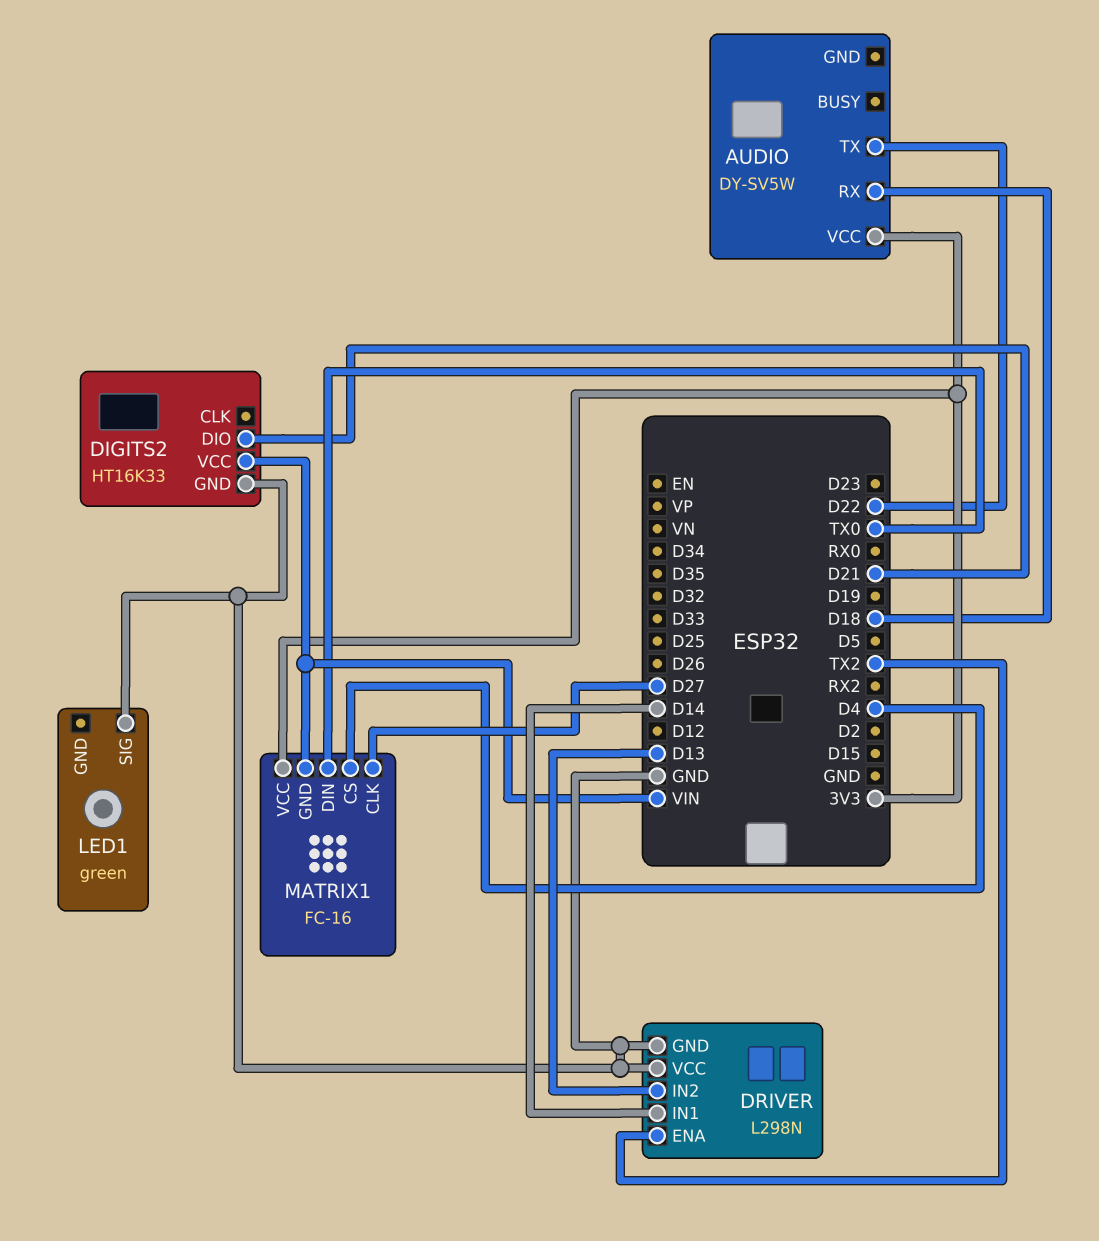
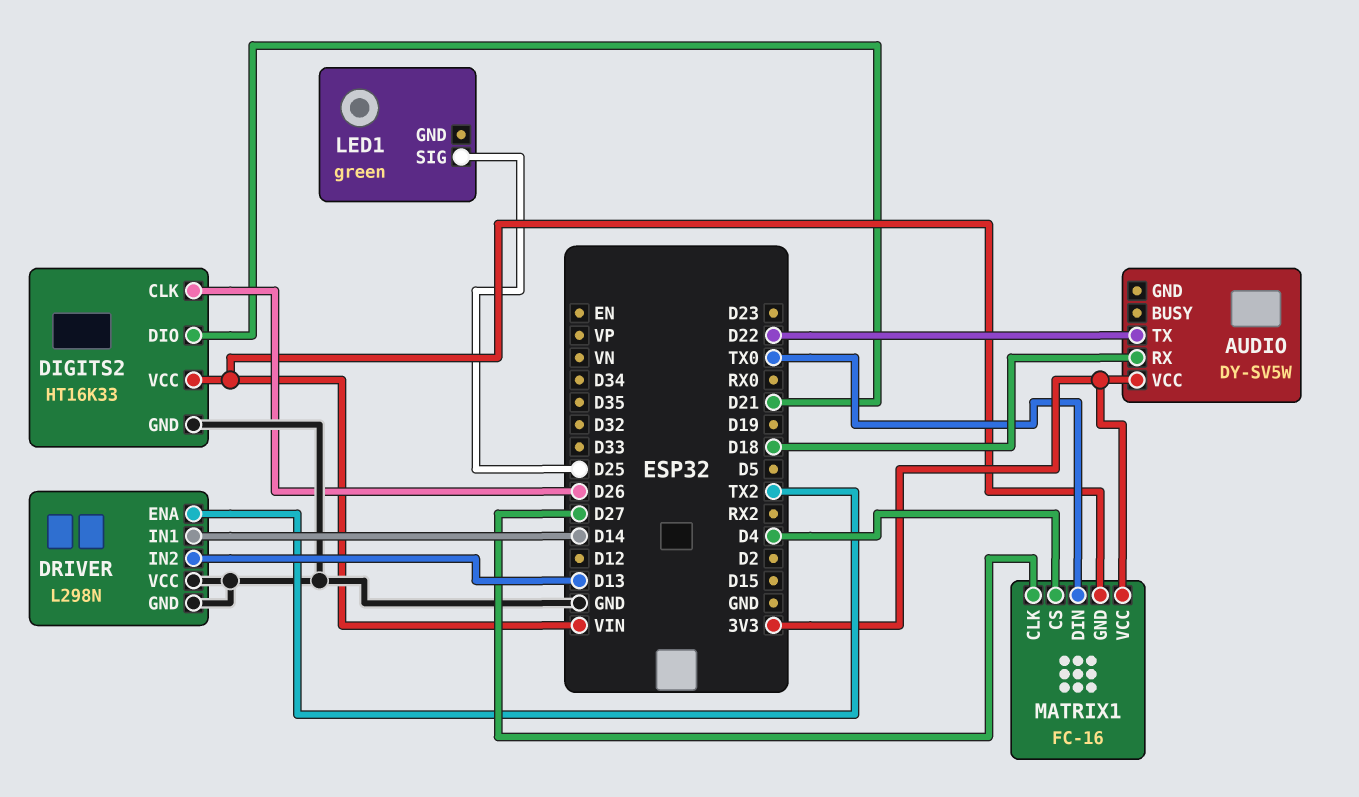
DIGITS2 pin CLK: none -> D26
LED1 pin SIG: GND -> D25

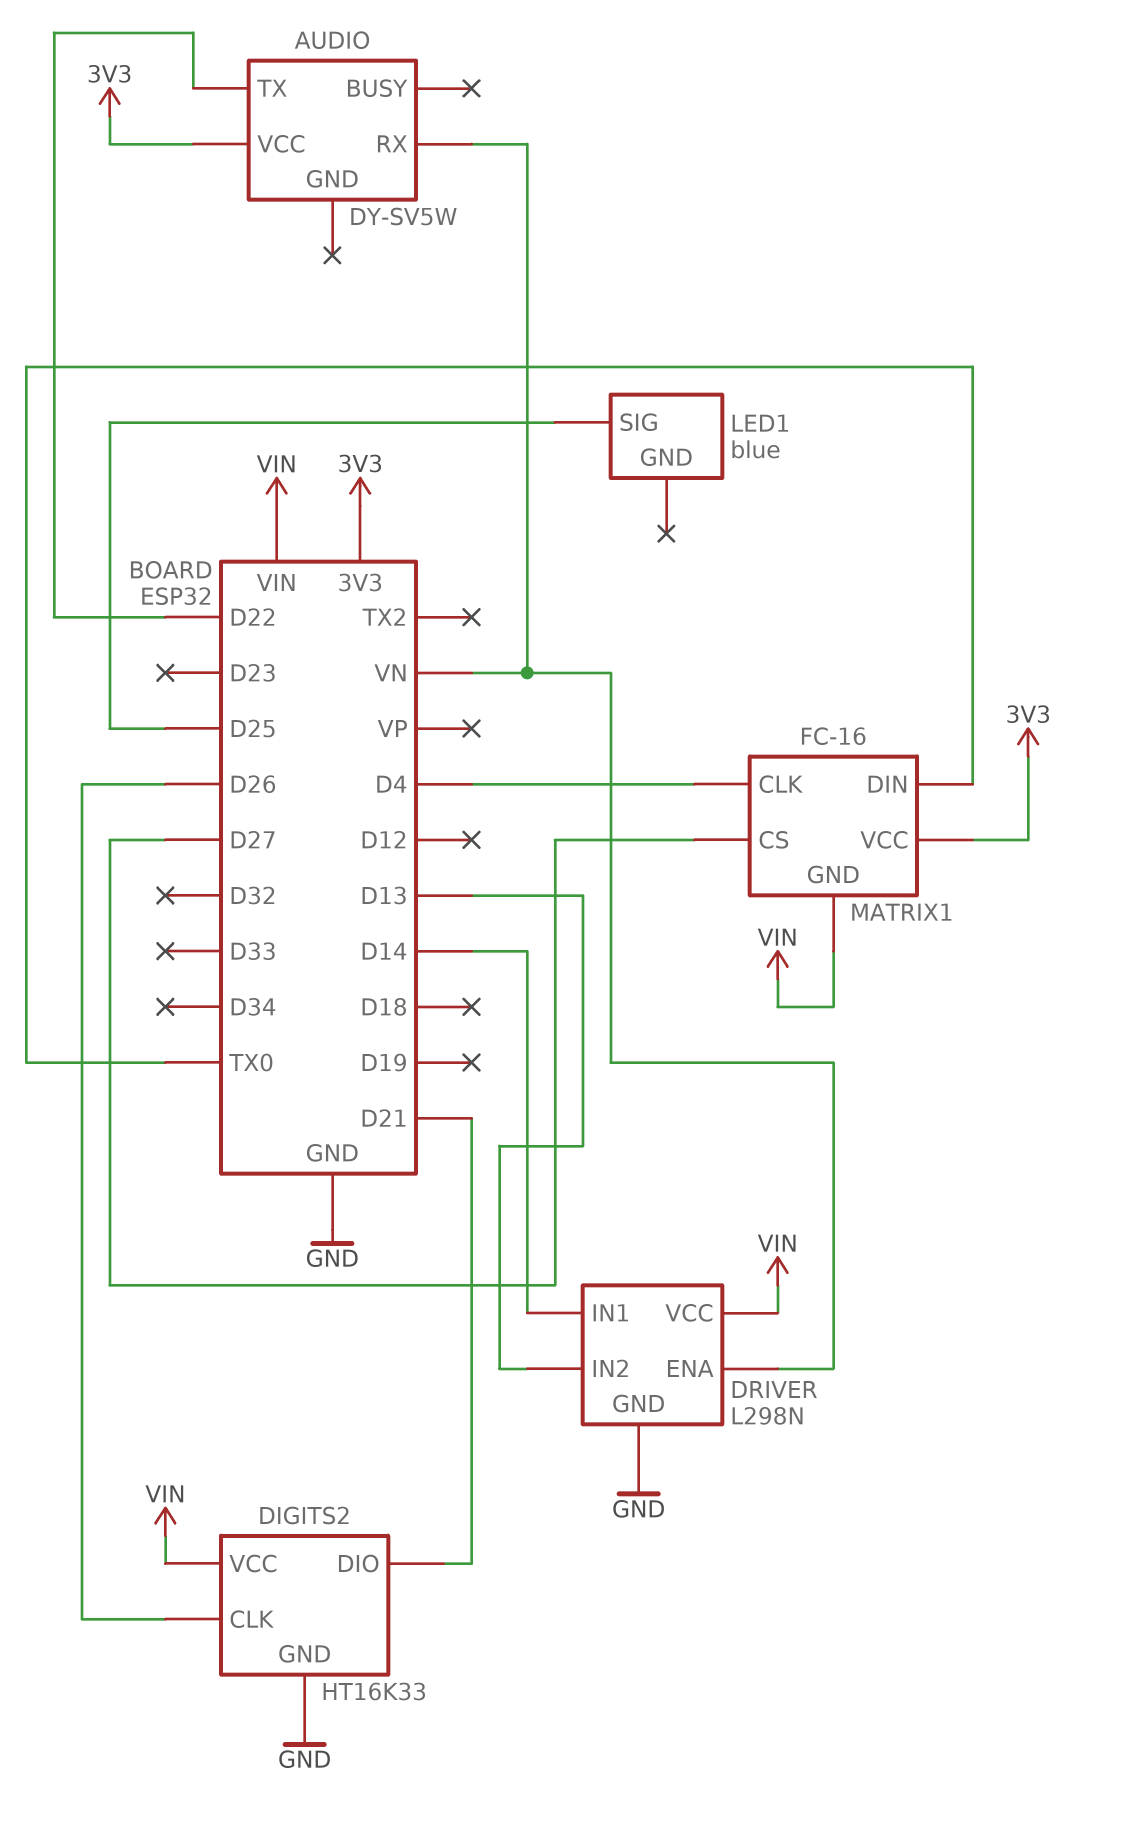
AUDIO pin RX: D18 -> VN
DRIVER pin ENA: TX2 -> VN
DRIVER pin VCC: GND -> VIN
LED1: green -> blue
MATRIX1 pin CLK: D27 -> D4
MATRIX1 pin CS: D4 -> D27

